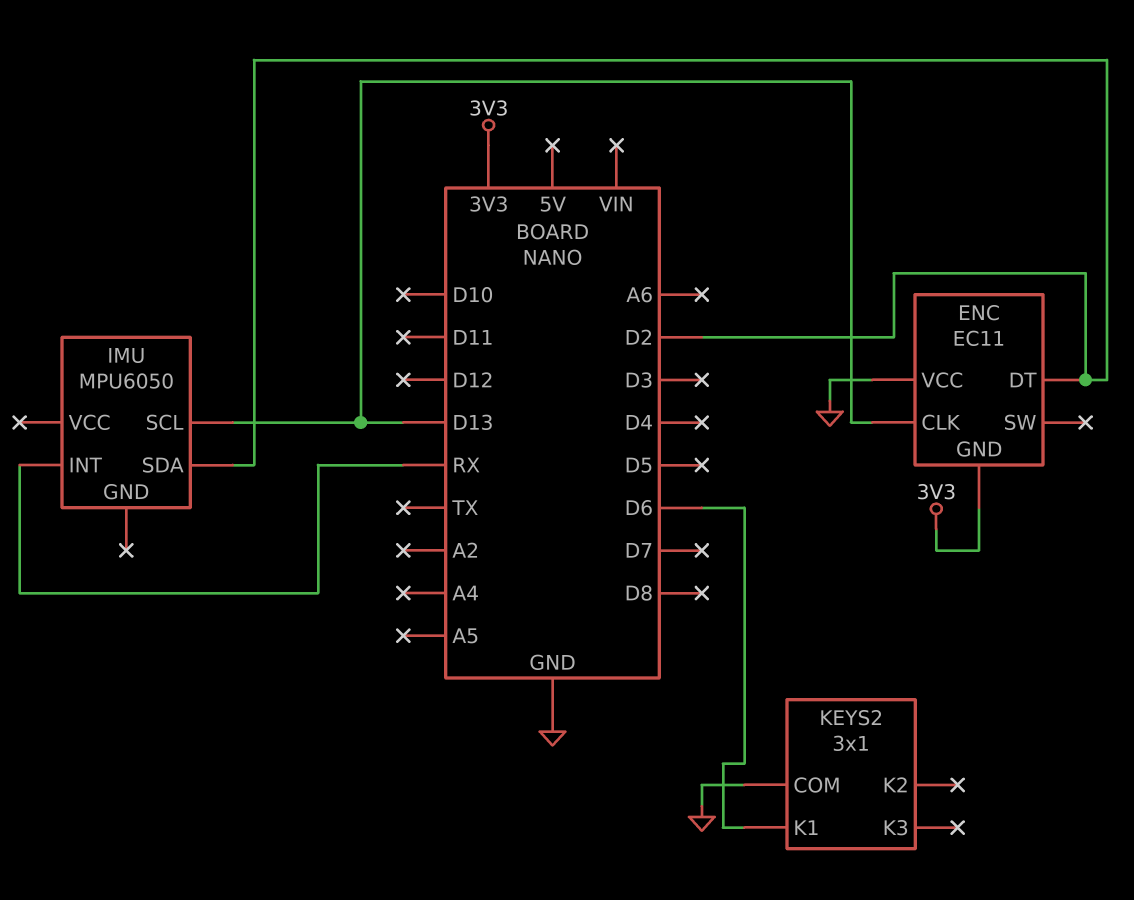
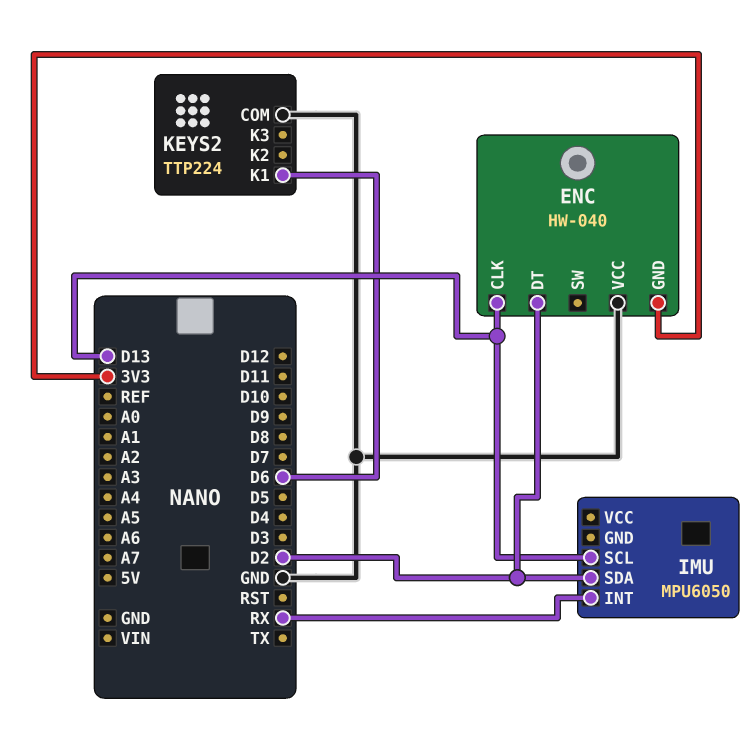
ENC: EC11 -> HW-040
KEYS2: 3x1 -> TTP224

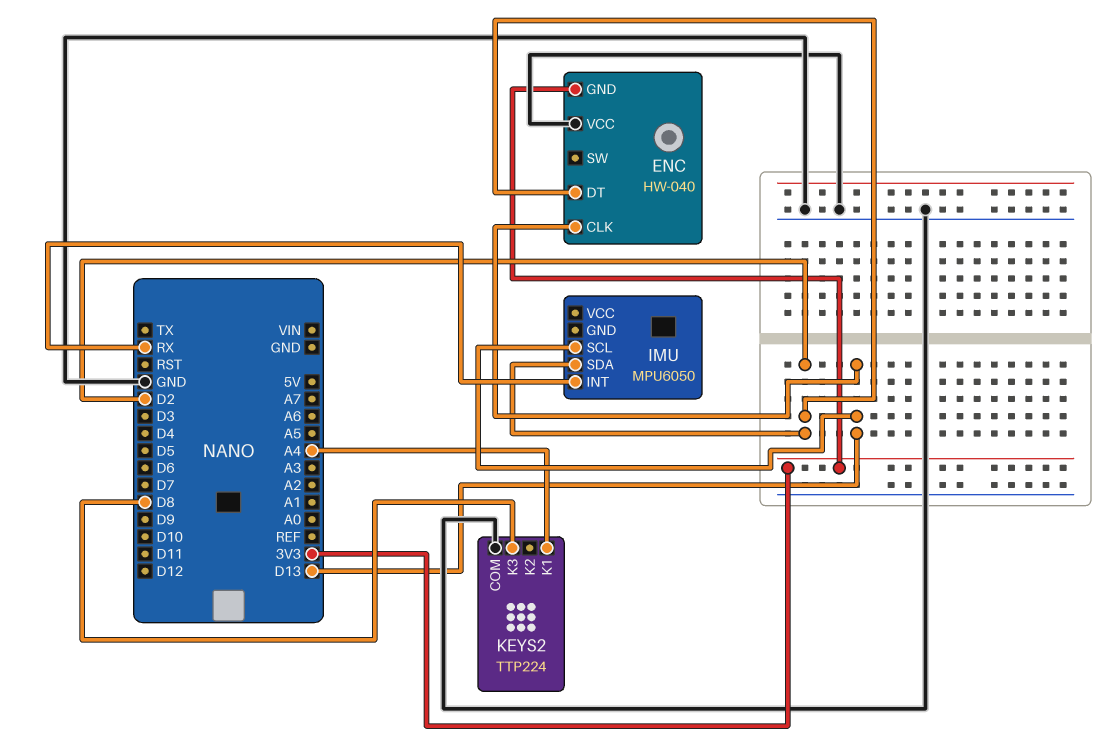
KEYS2 pin K1: D6 -> A4
KEYS2 pin K3: none -> D8

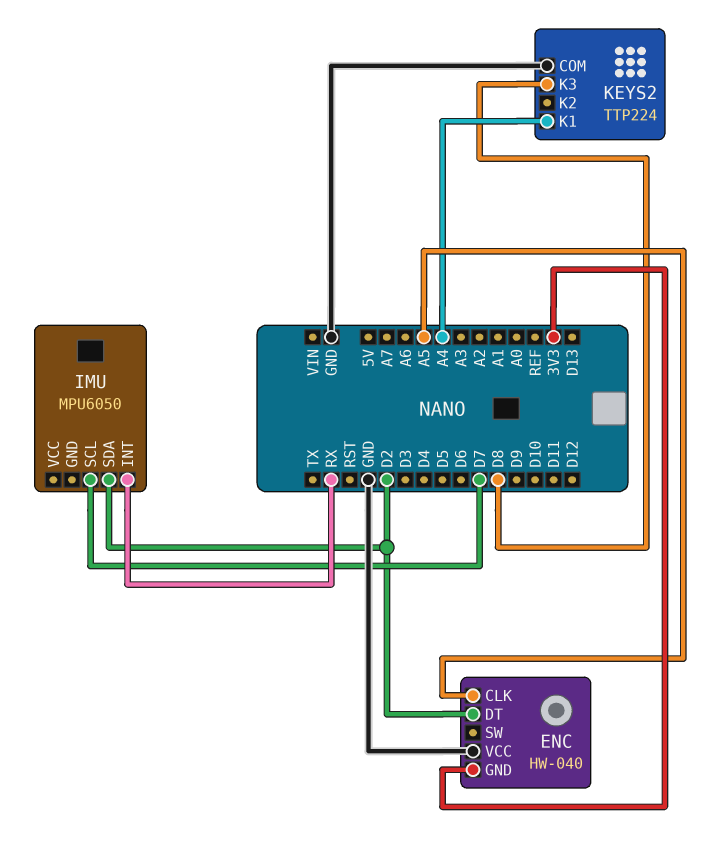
ENC pin CLK: D13 -> A5
IMU pin SCL: D13 -> D7

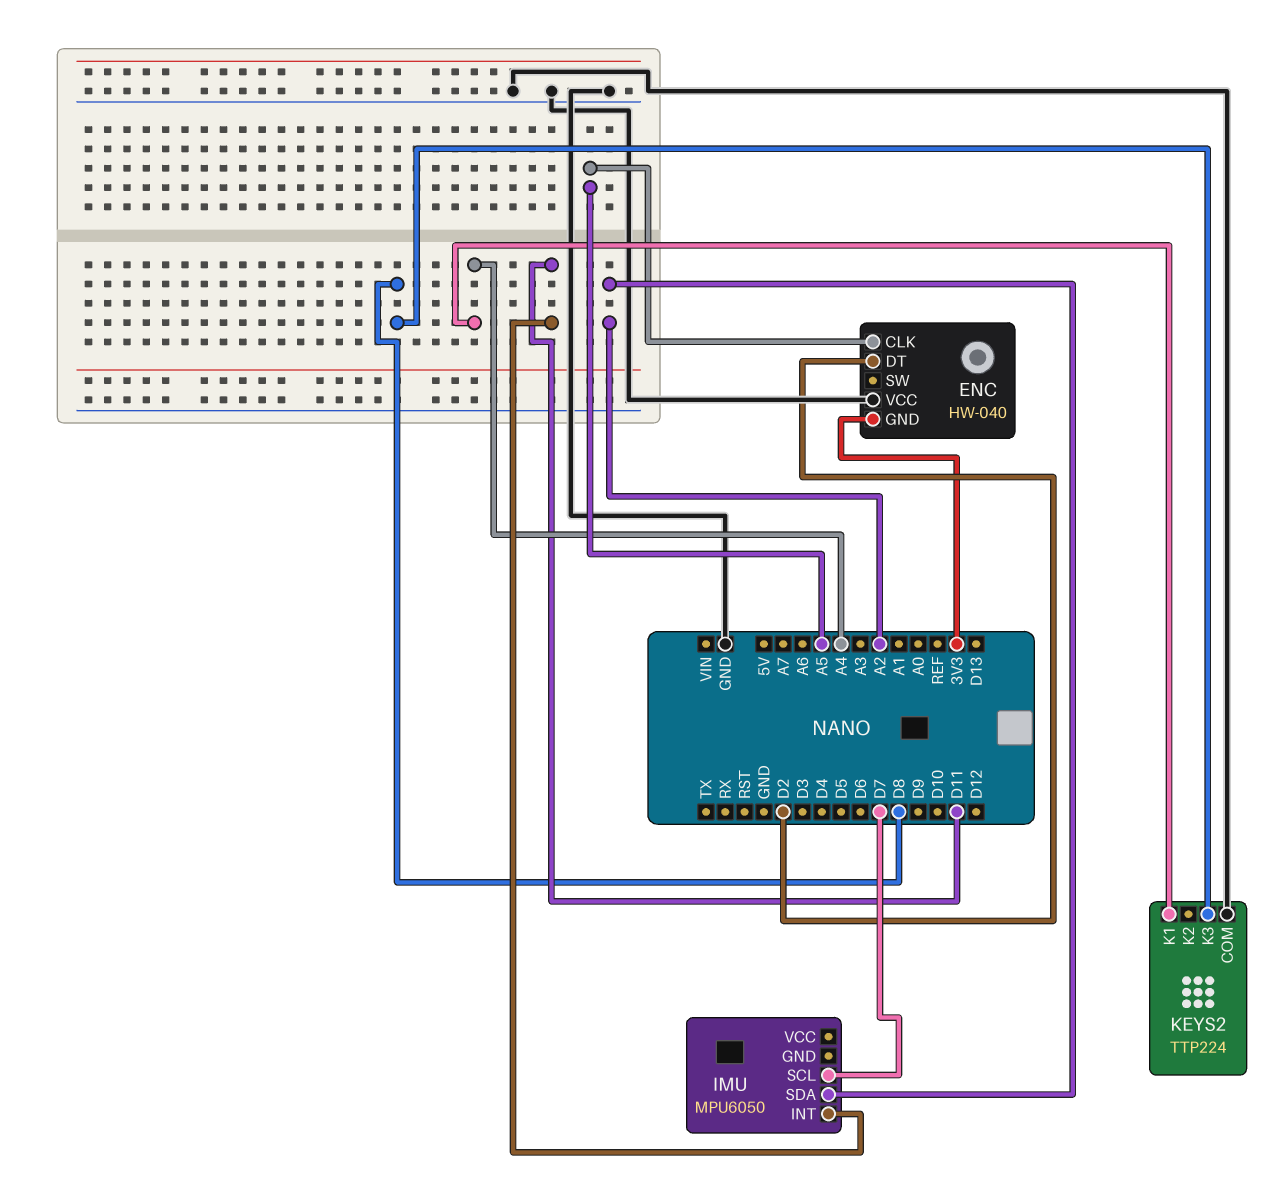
IMU pin INT: RX -> D11
IMU pin SDA: D2 -> A2

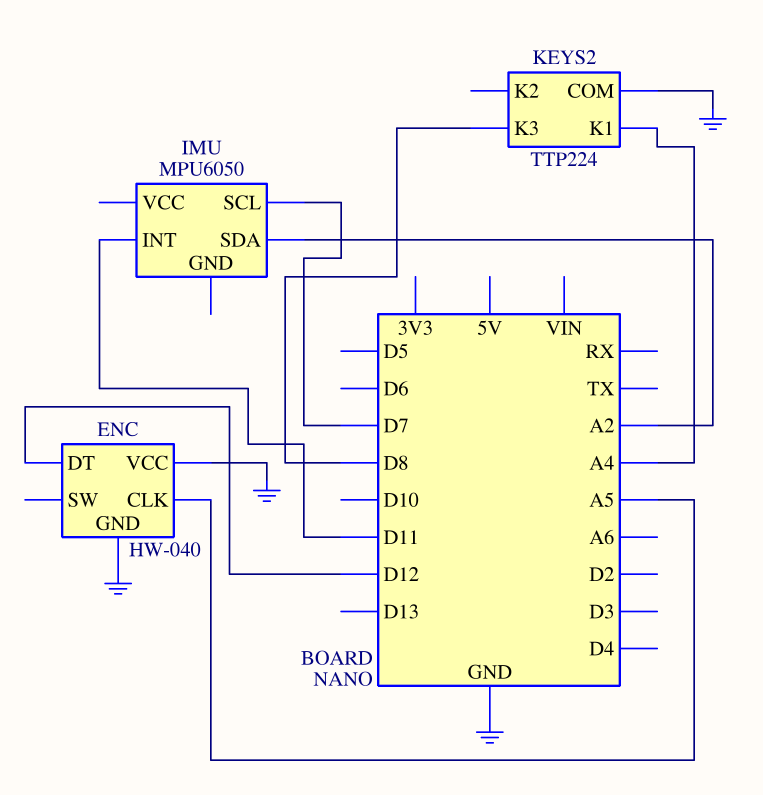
ENC pin DT: D2 -> D12
ENC pin GND: 3V3 -> GND

